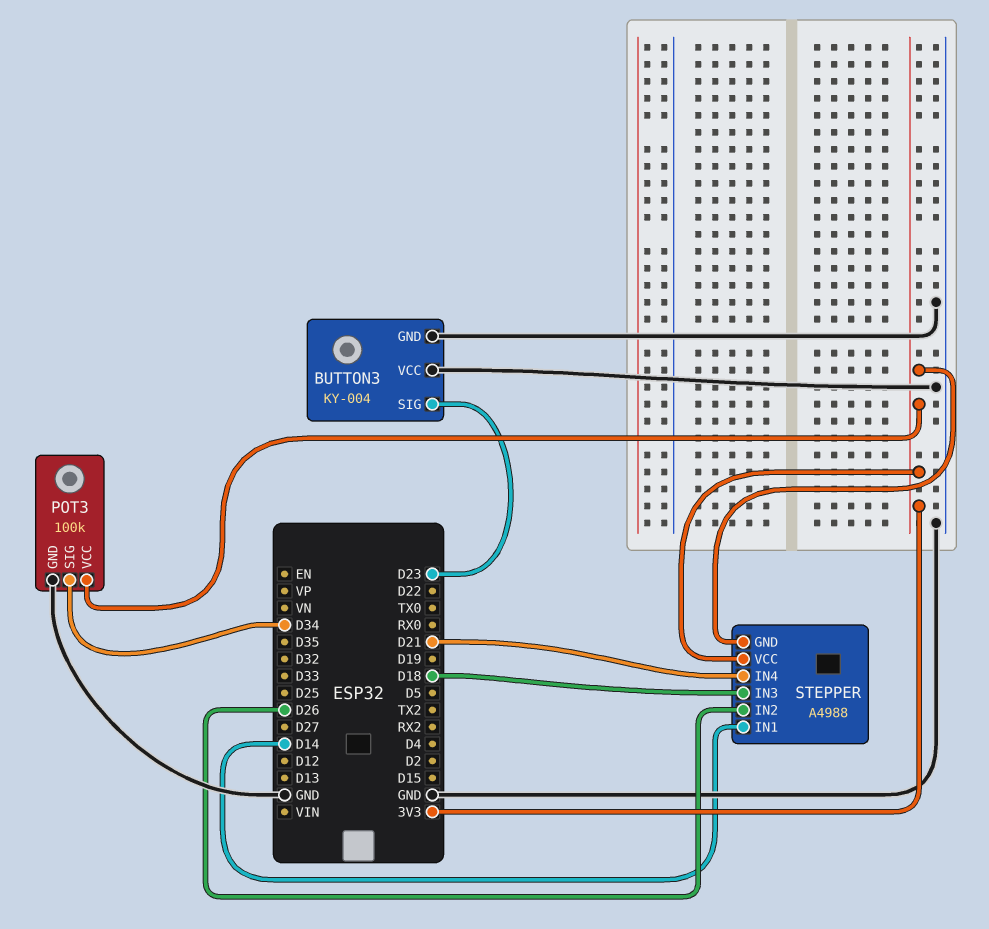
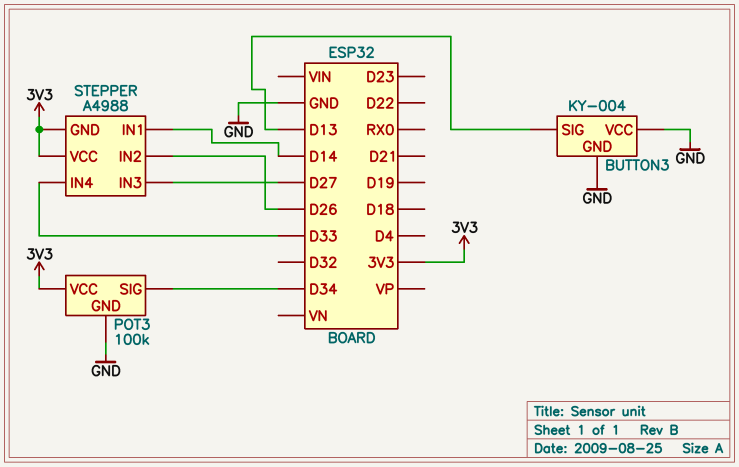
BUTTON3 pin SIG: D23 -> D13
STEPPER pin IN3: D18 -> D27
STEPPER pin IN4: D21 -> D33

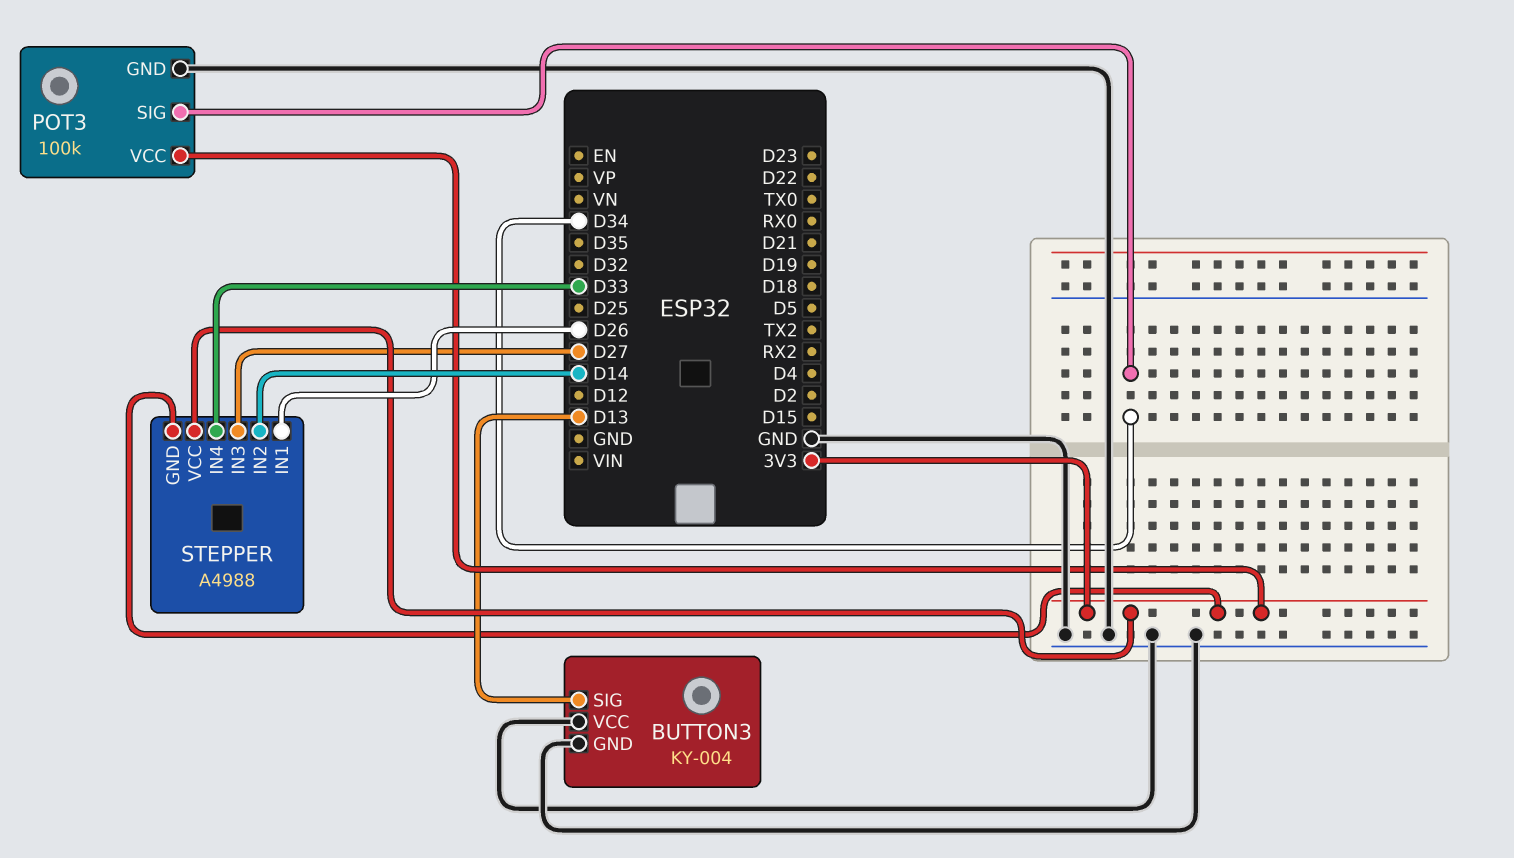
STEPPER pin IN1: D14 -> D26
STEPPER pin IN2: D26 -> D14

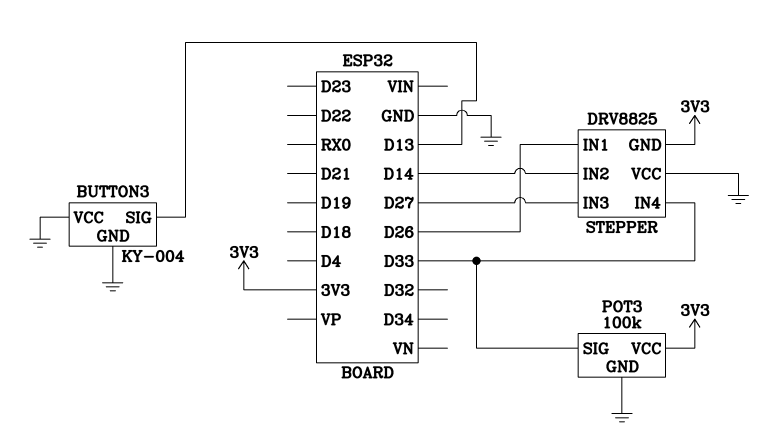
POT3 pin SIG: D34 -> D33
STEPPER: A4988 -> DRV8825
STEPPER pin VCC: 3V3 -> GND

